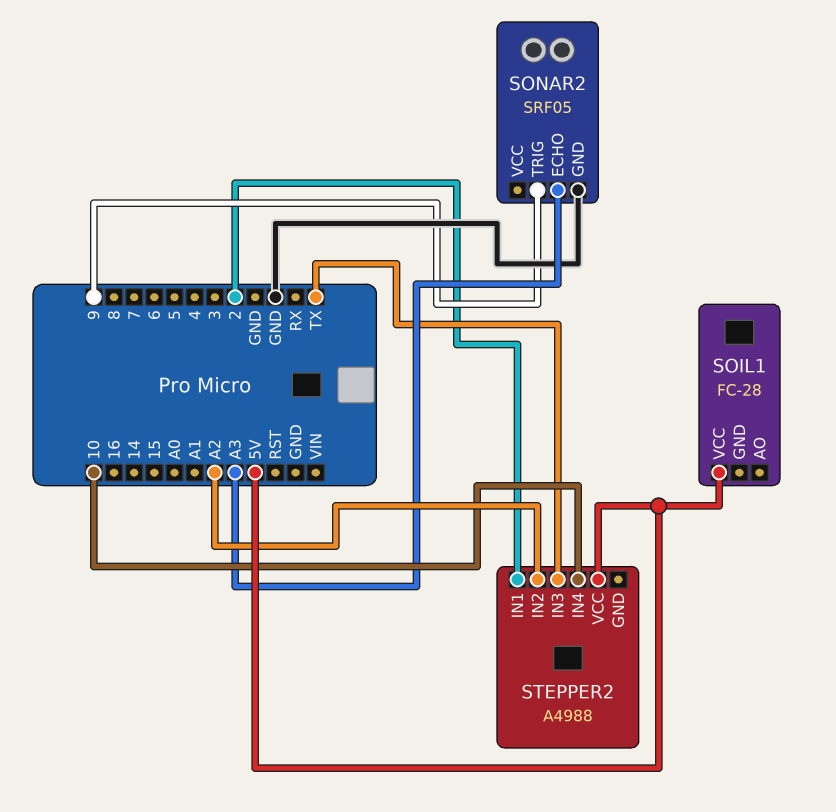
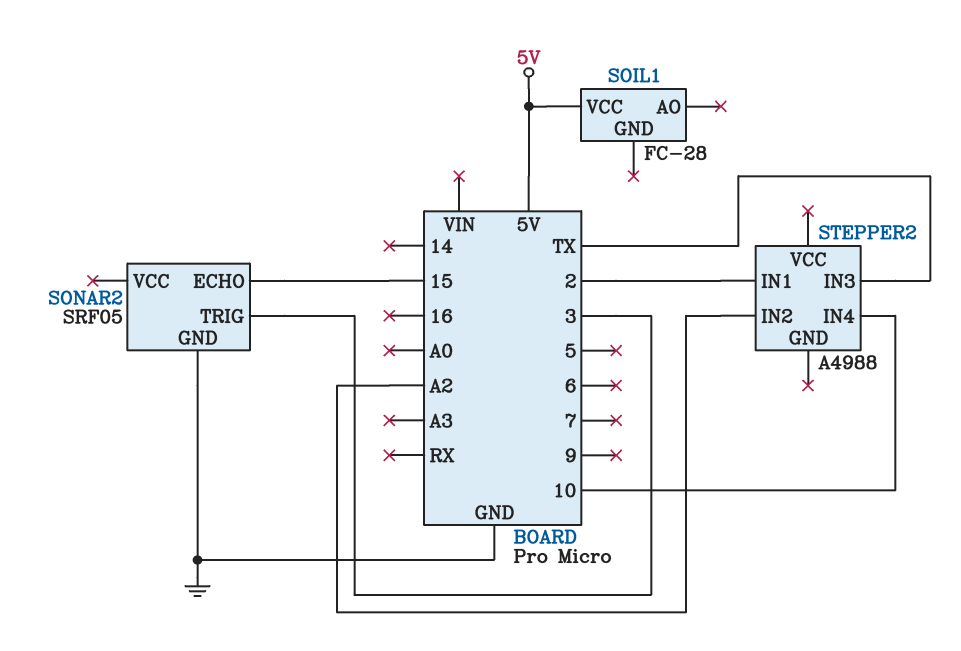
SONAR2 pin ECHO: A3 -> 15
SONAR2 pin TRIG: 9 -> 3
STEPPER2 pin VCC: 5V -> none

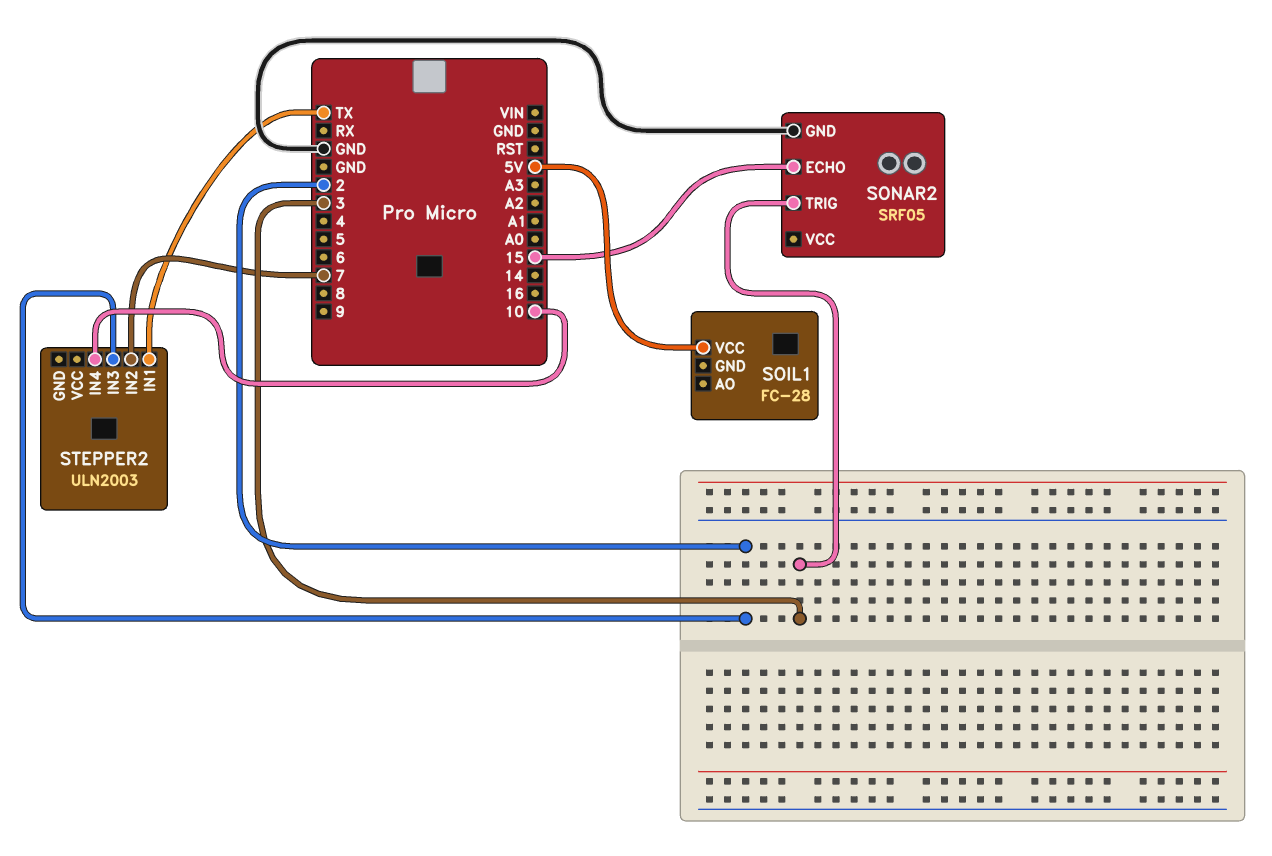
STEPPER2: A4988 -> ULN2003
STEPPER2 pin IN1: 2 -> TX
STEPPER2 pin IN2: A2 -> 7
STEPPER2 pin IN3: TX -> 2

